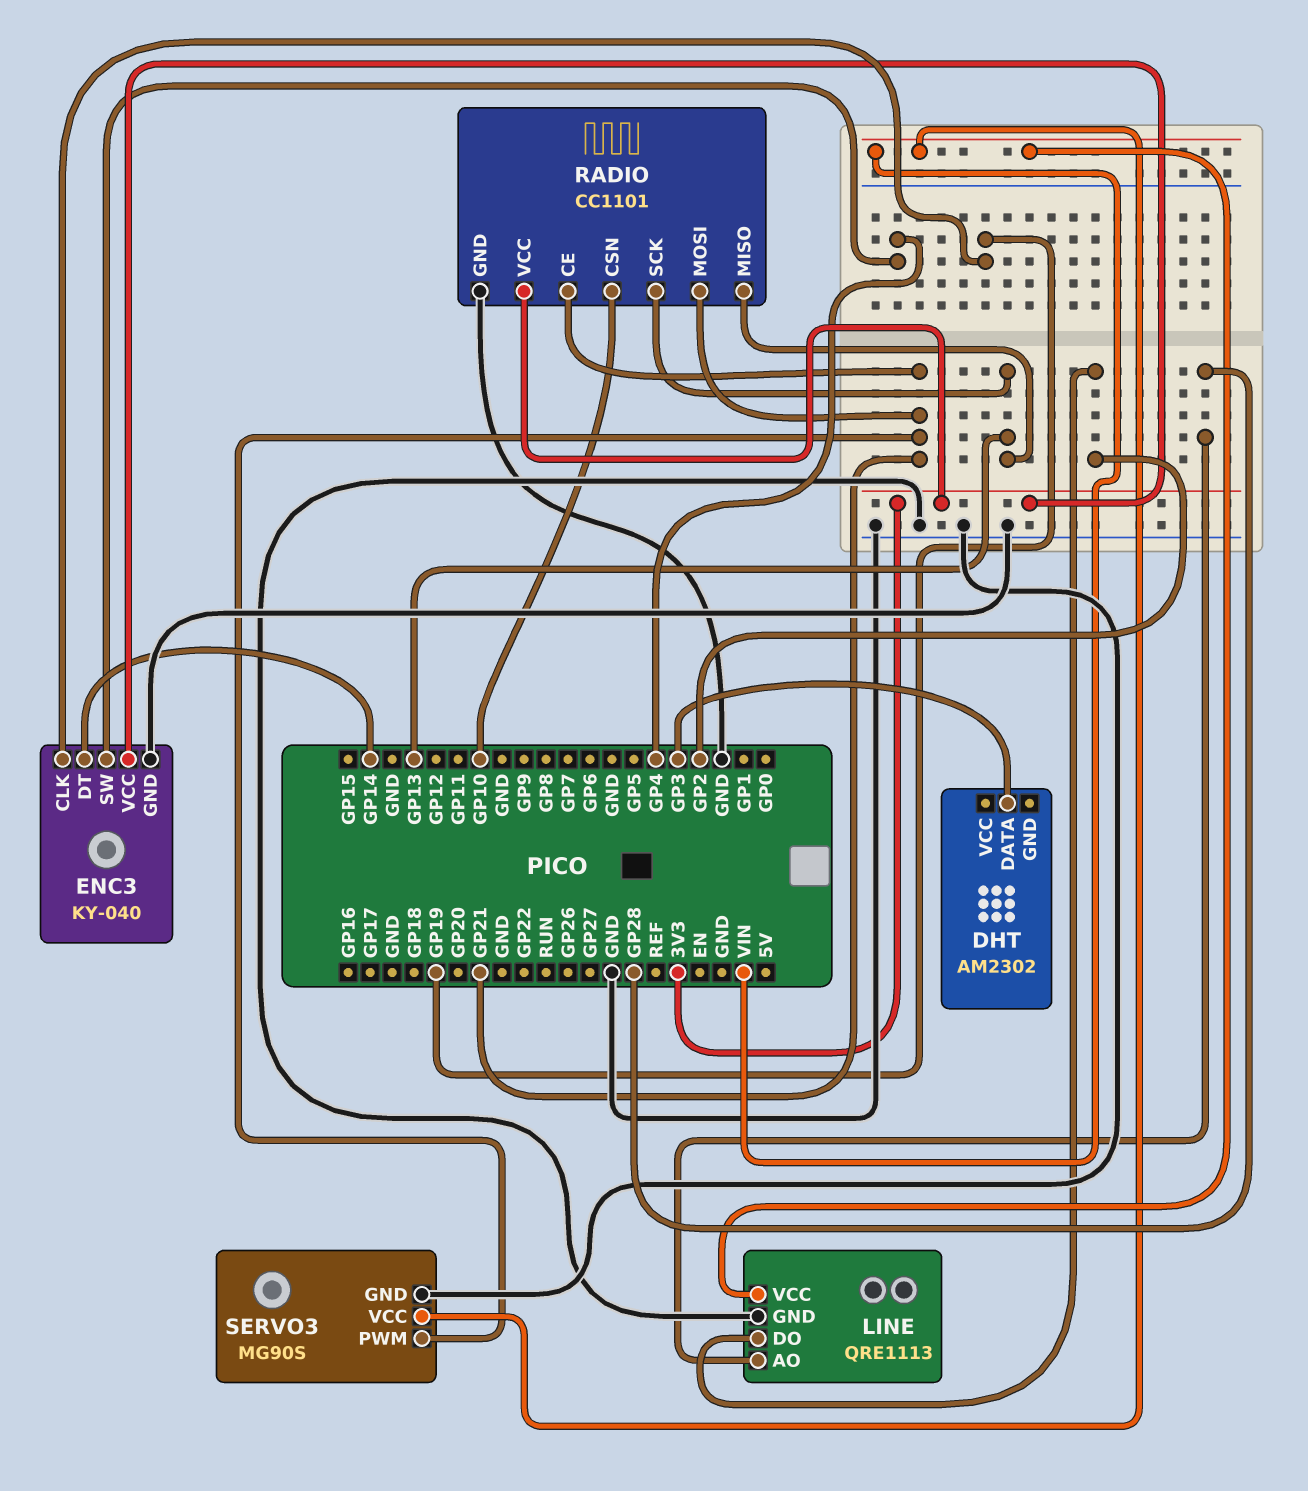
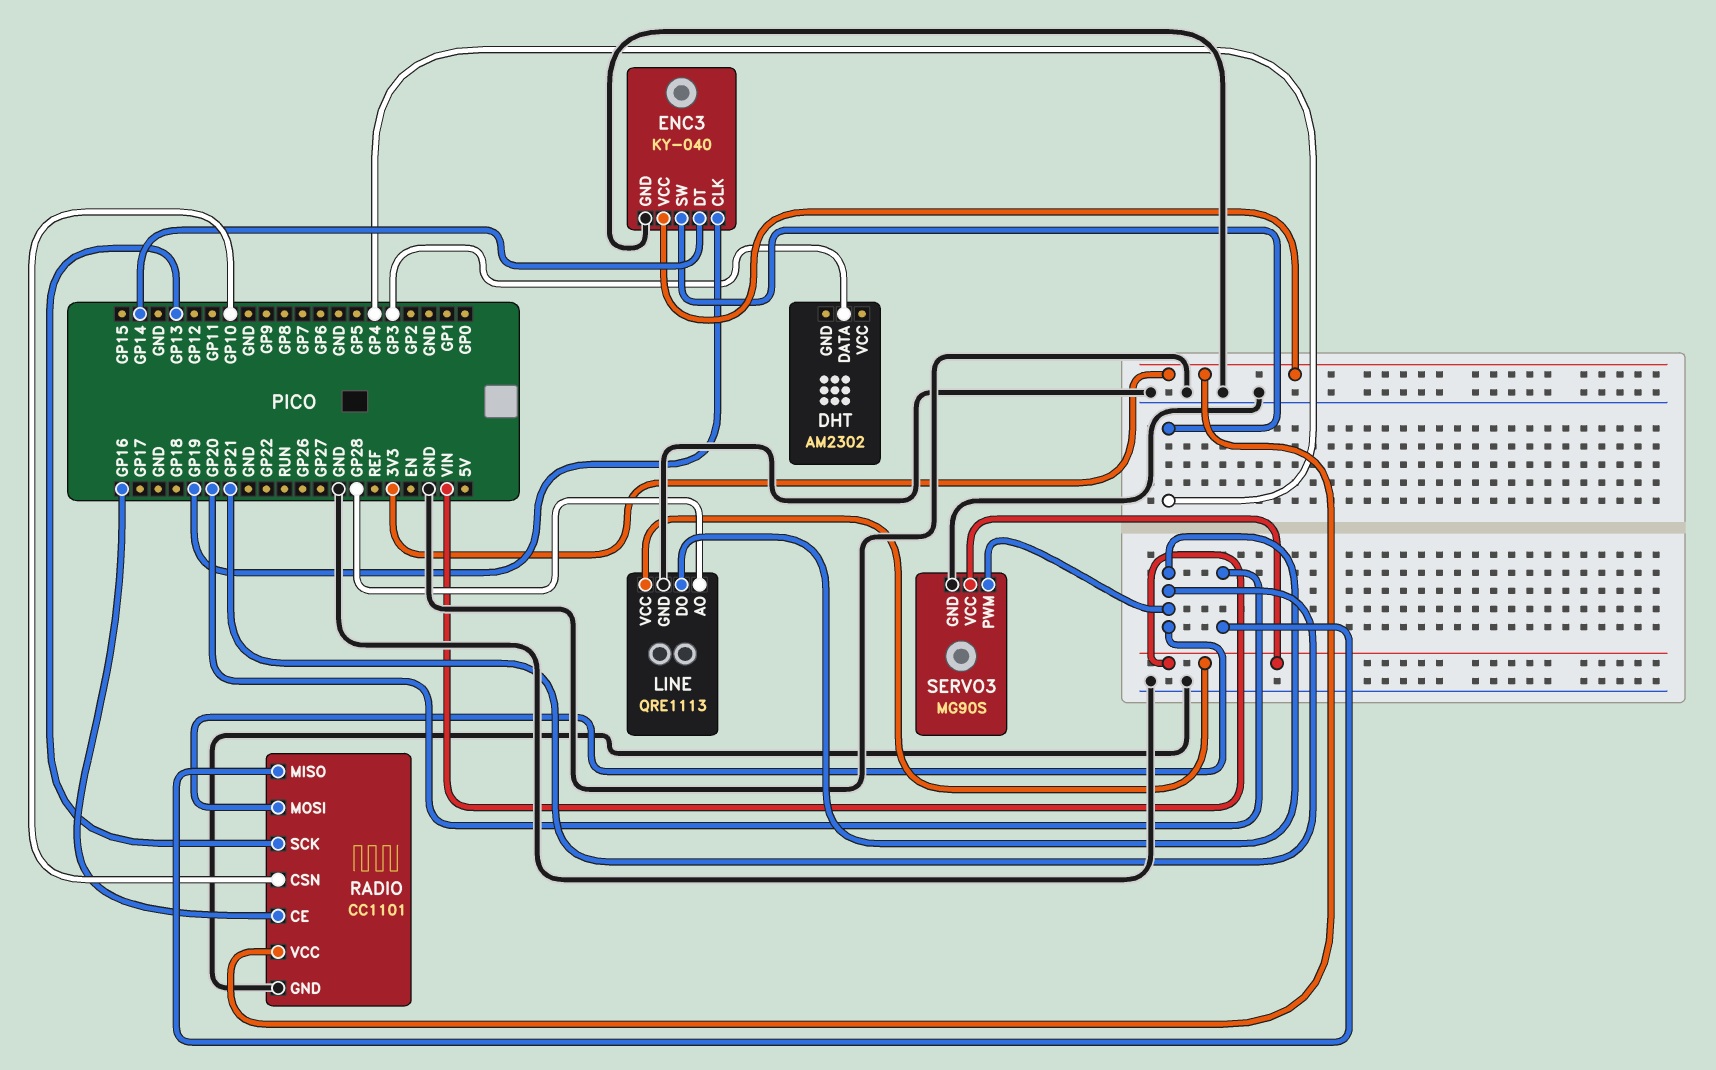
LINE pin DO: GP2 -> GP21
RADIO pin CE: GP21 -> GP16
RADIO pin MISO: GP13 -> GP20

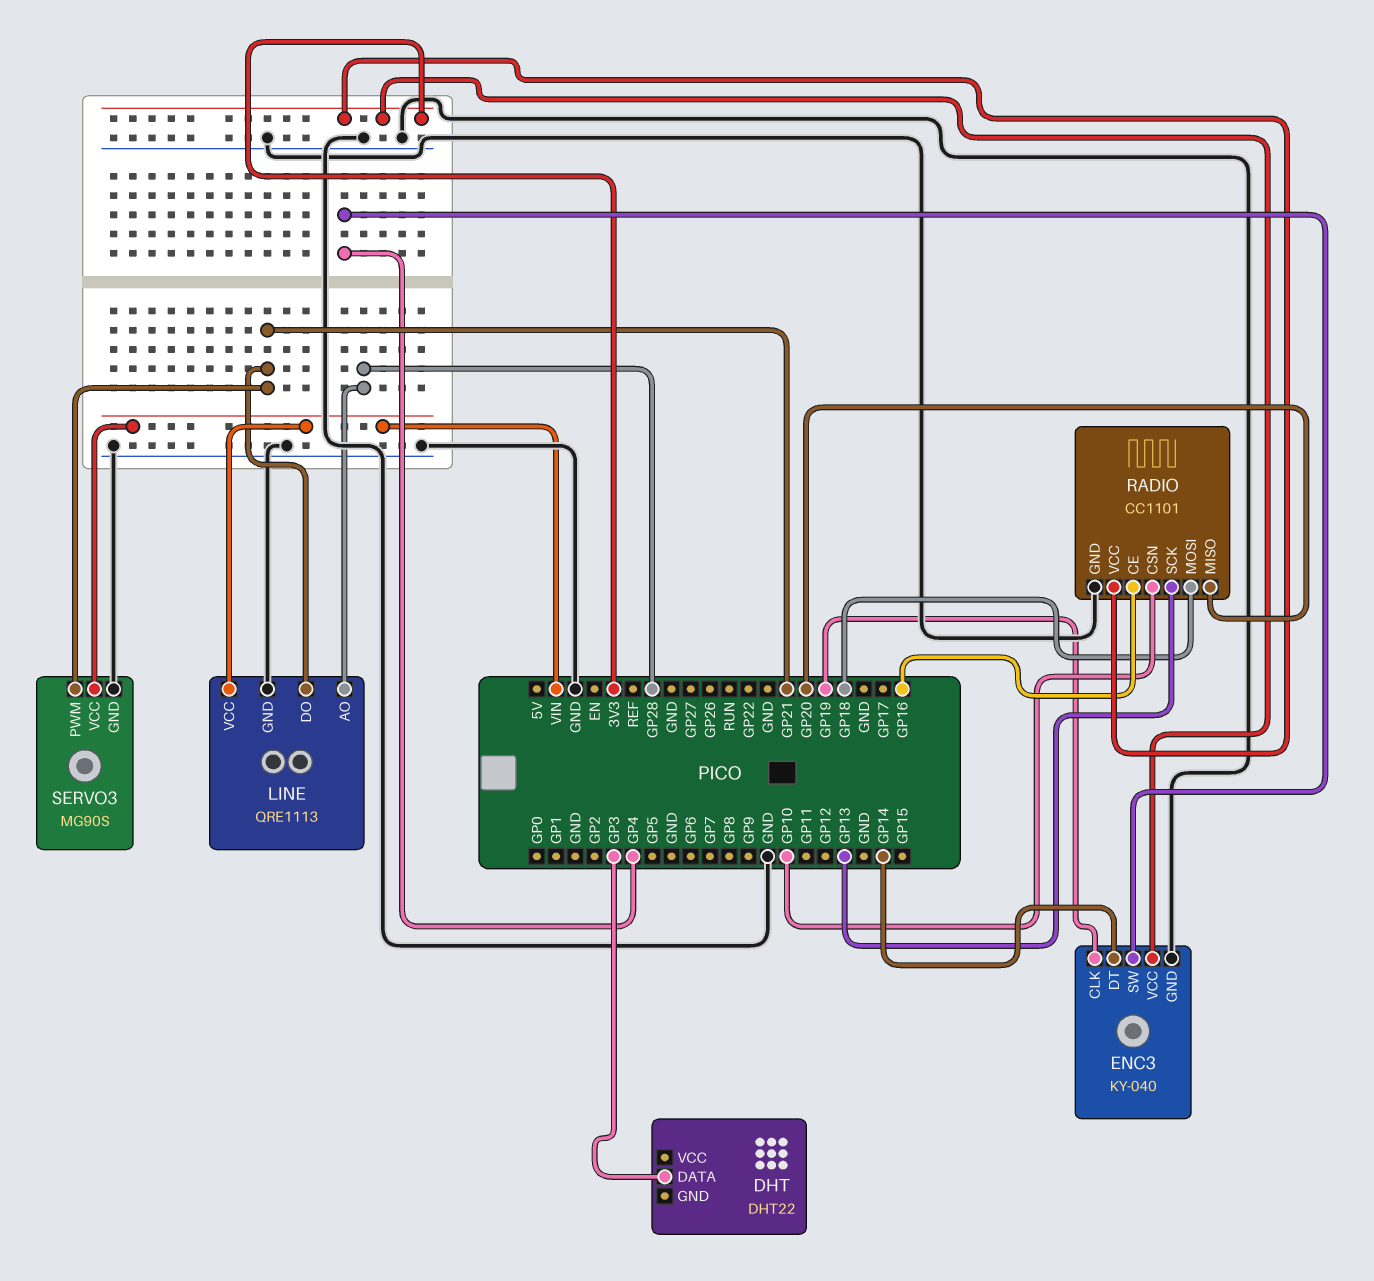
DHT: AM2302 -> DHT22
RADIO pin MOSI: GP21 -> GP18

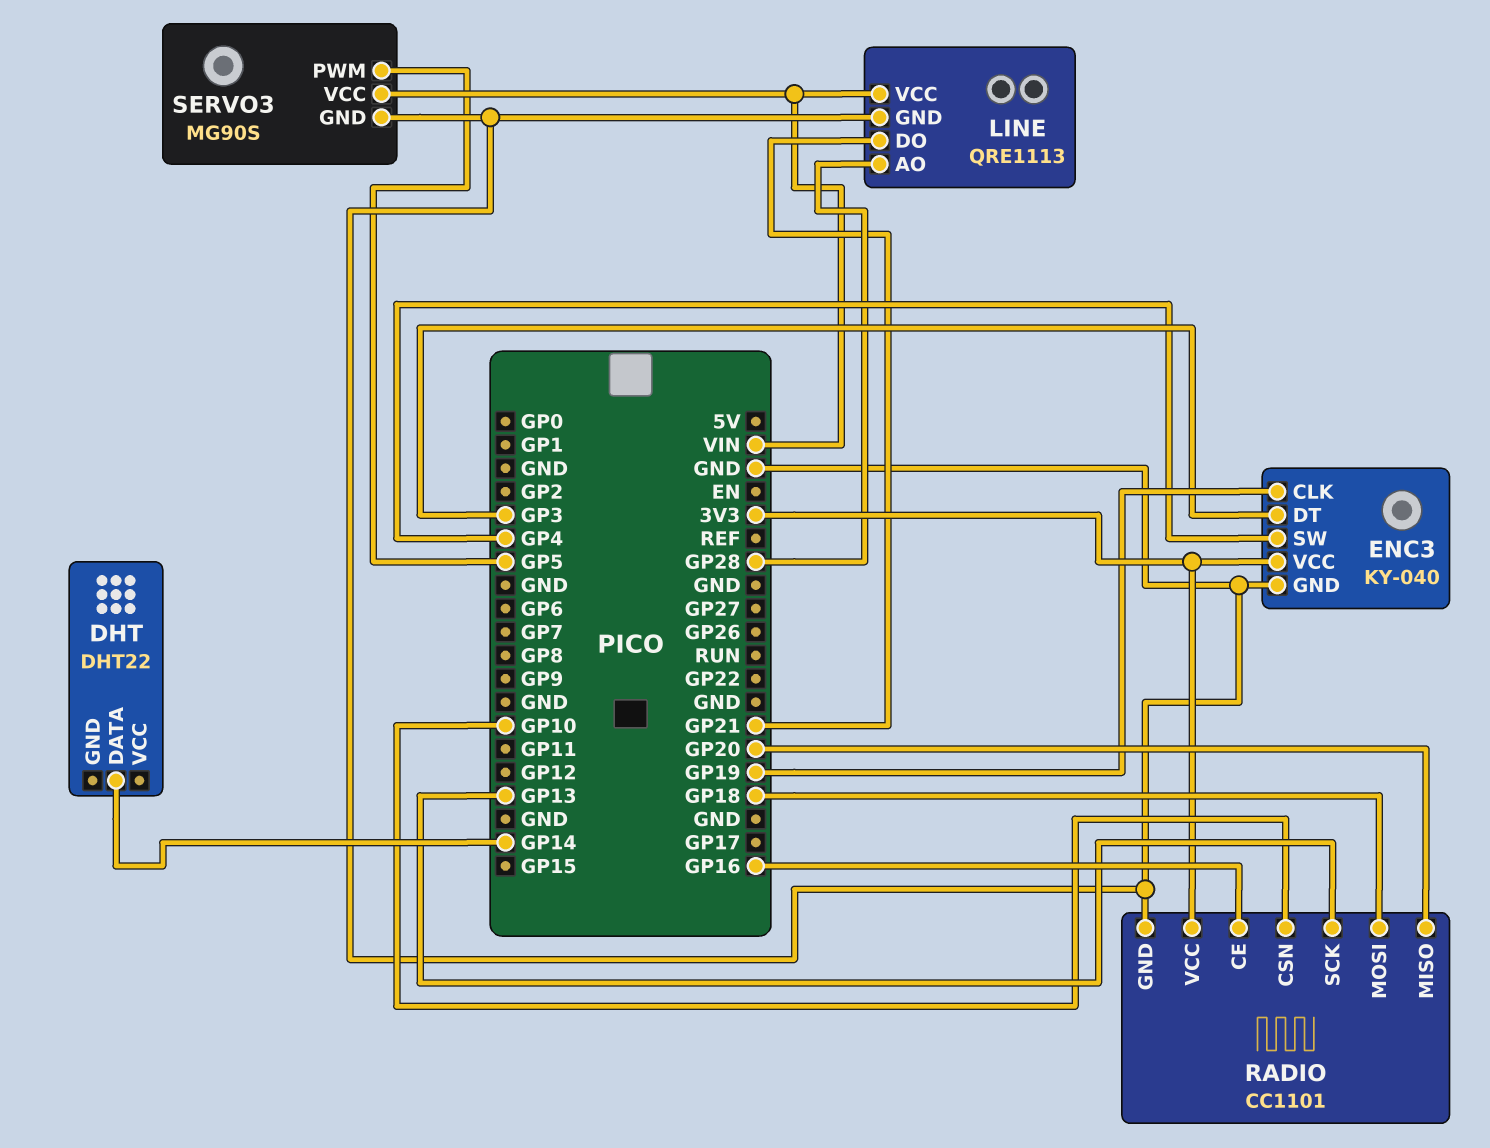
DHT pin DATA: GP3 -> GP14
ENC3 pin DT: GP14 -> GP3
SERVO3 pin PWM: GP21 -> GP5

